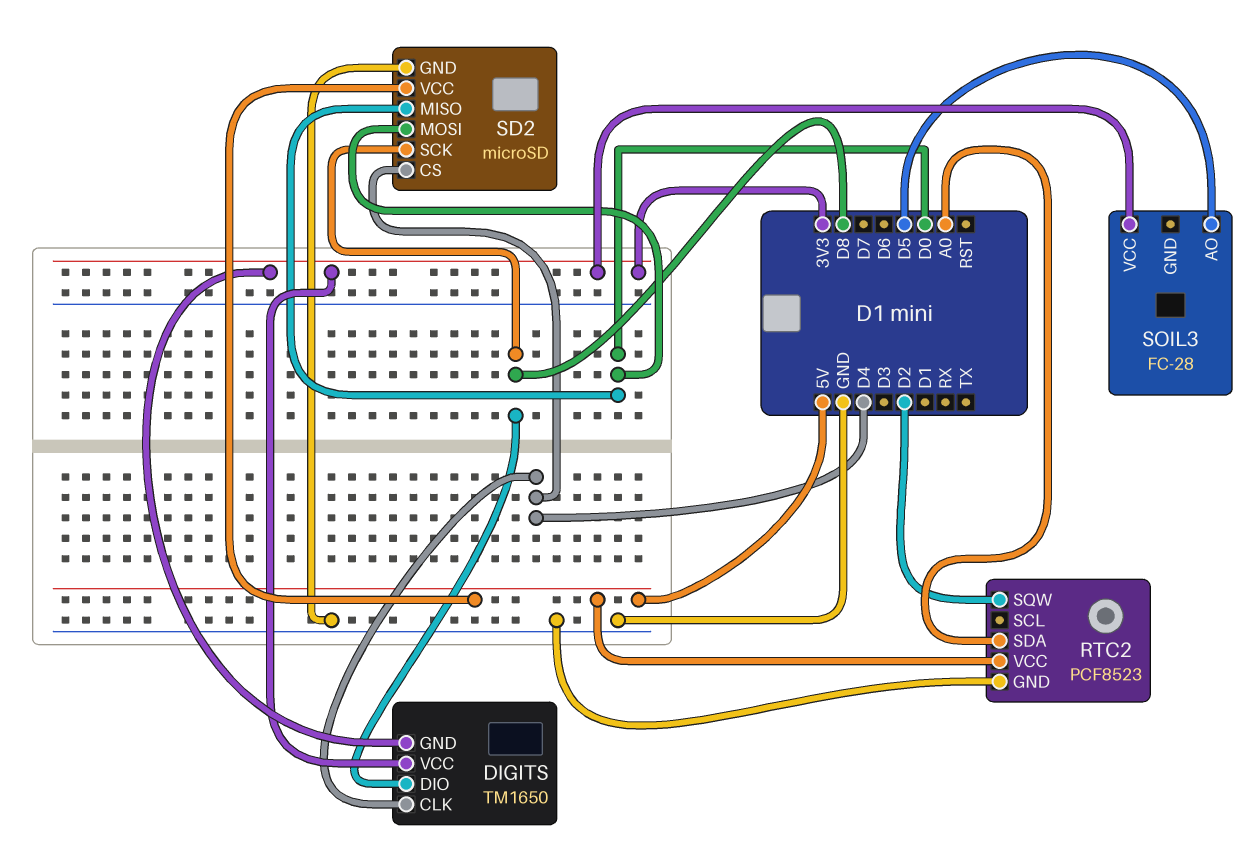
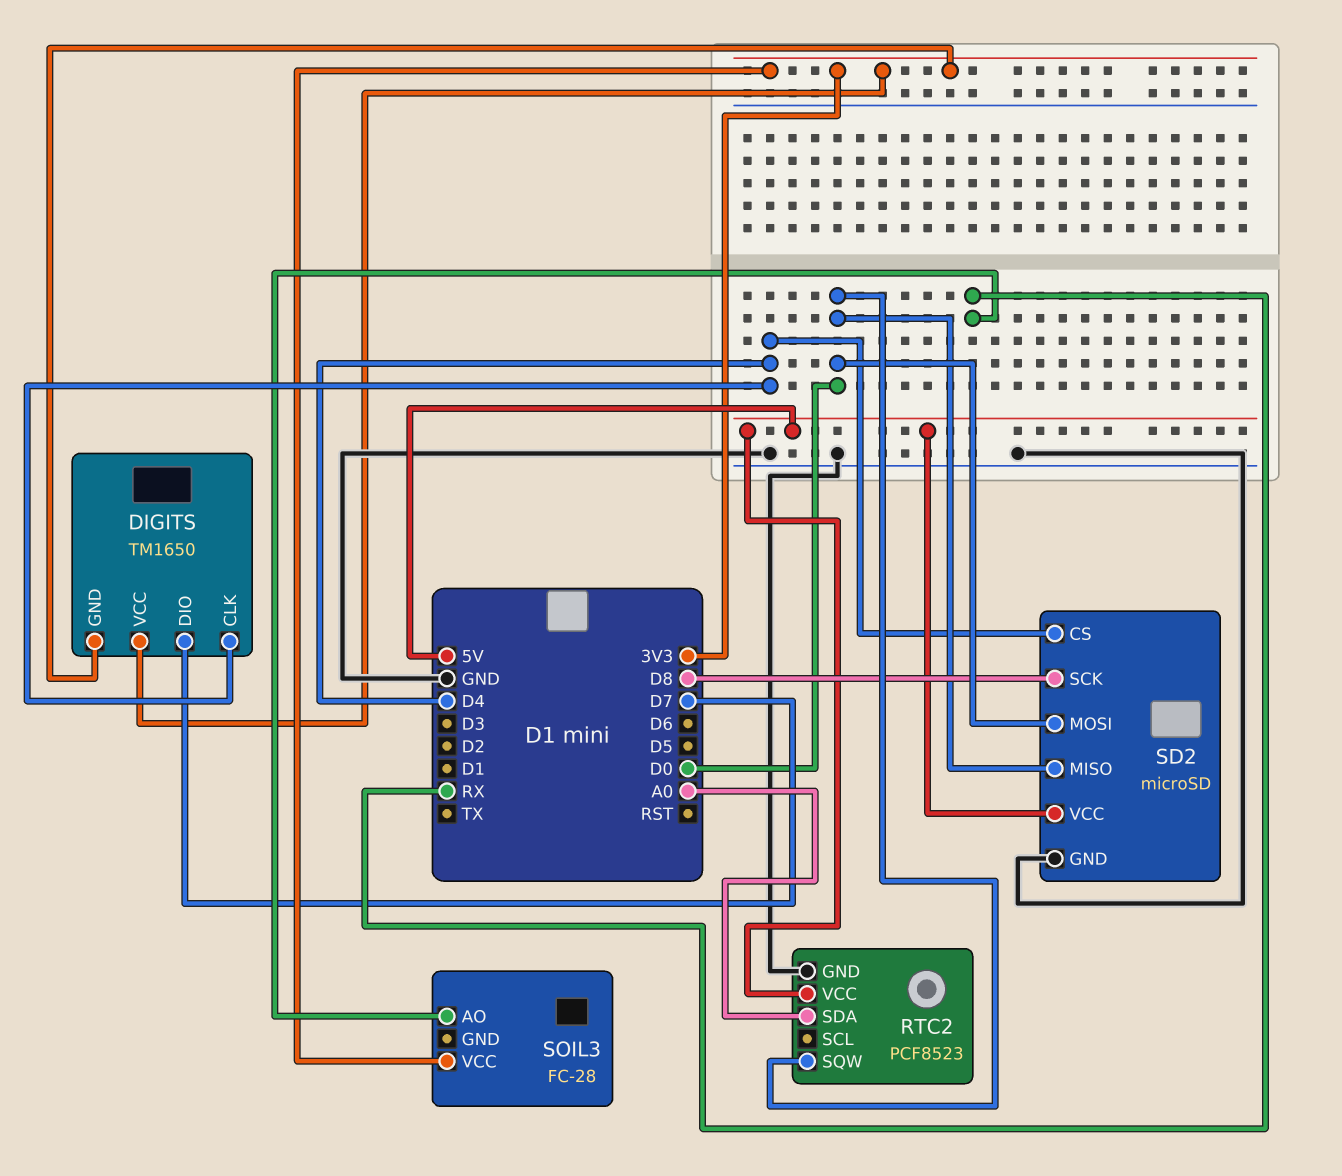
DIGITS pin DIO: D8 -> D7
RTC2 pin SQW: D2 -> D0
SOIL3 pin AO: D5 -> RX

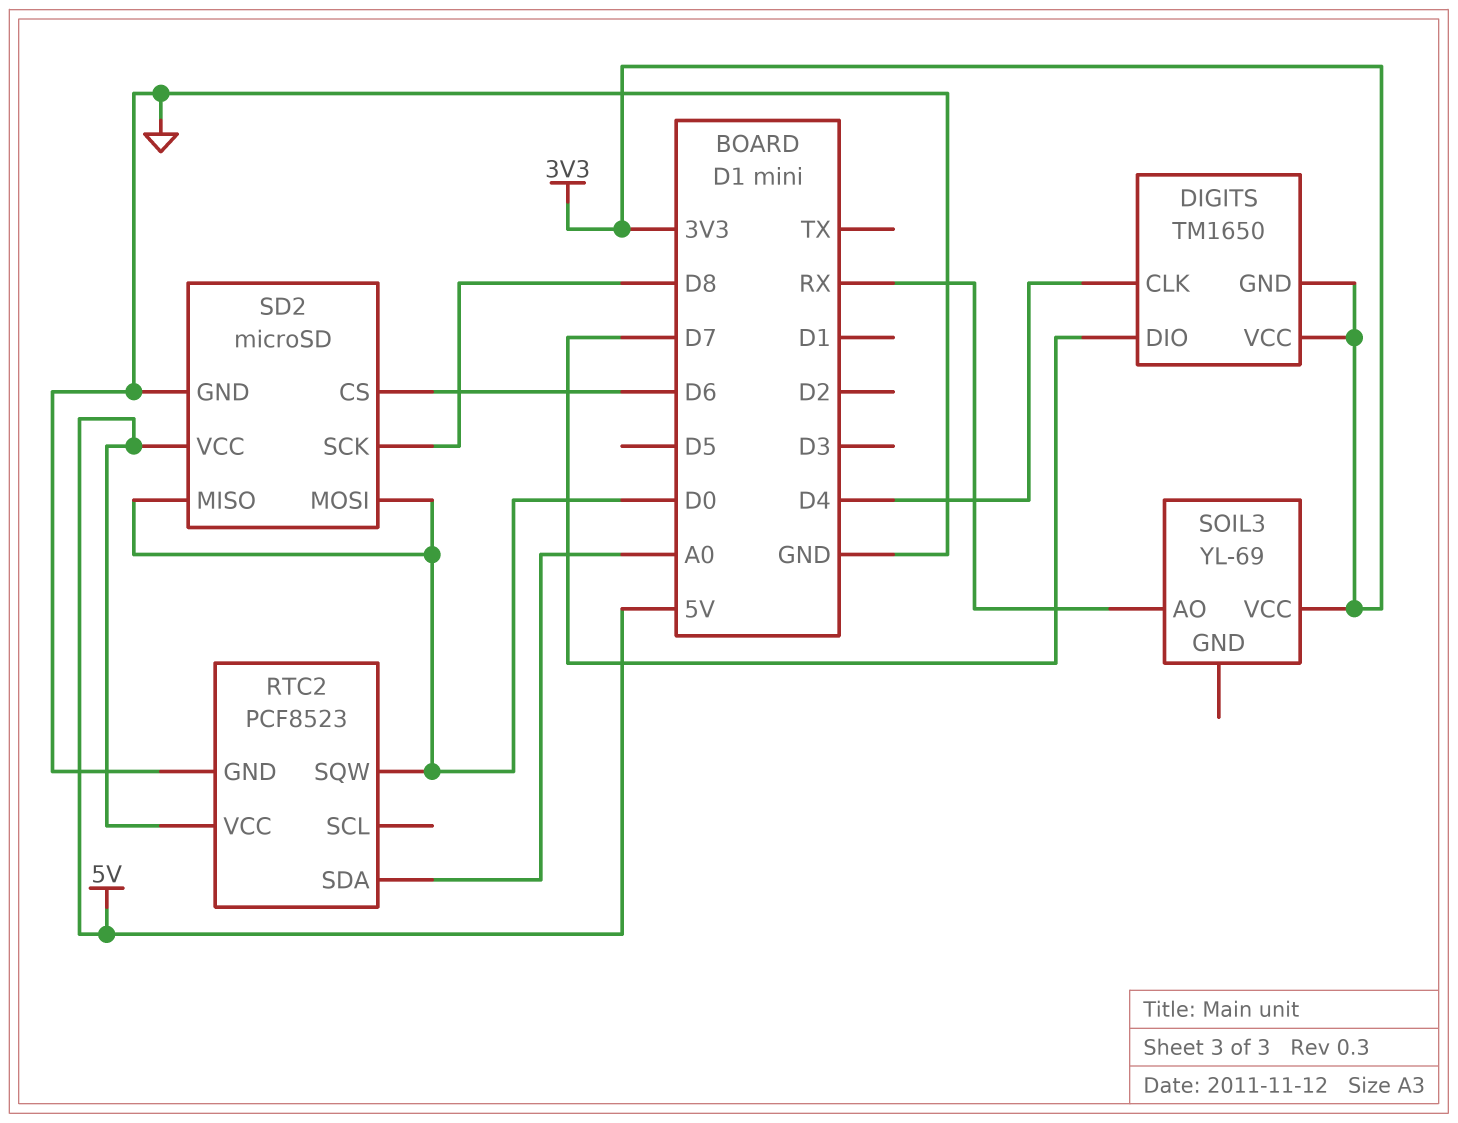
SD2 pin CS: D4 -> D6
SOIL3: FC-28 -> YL-69

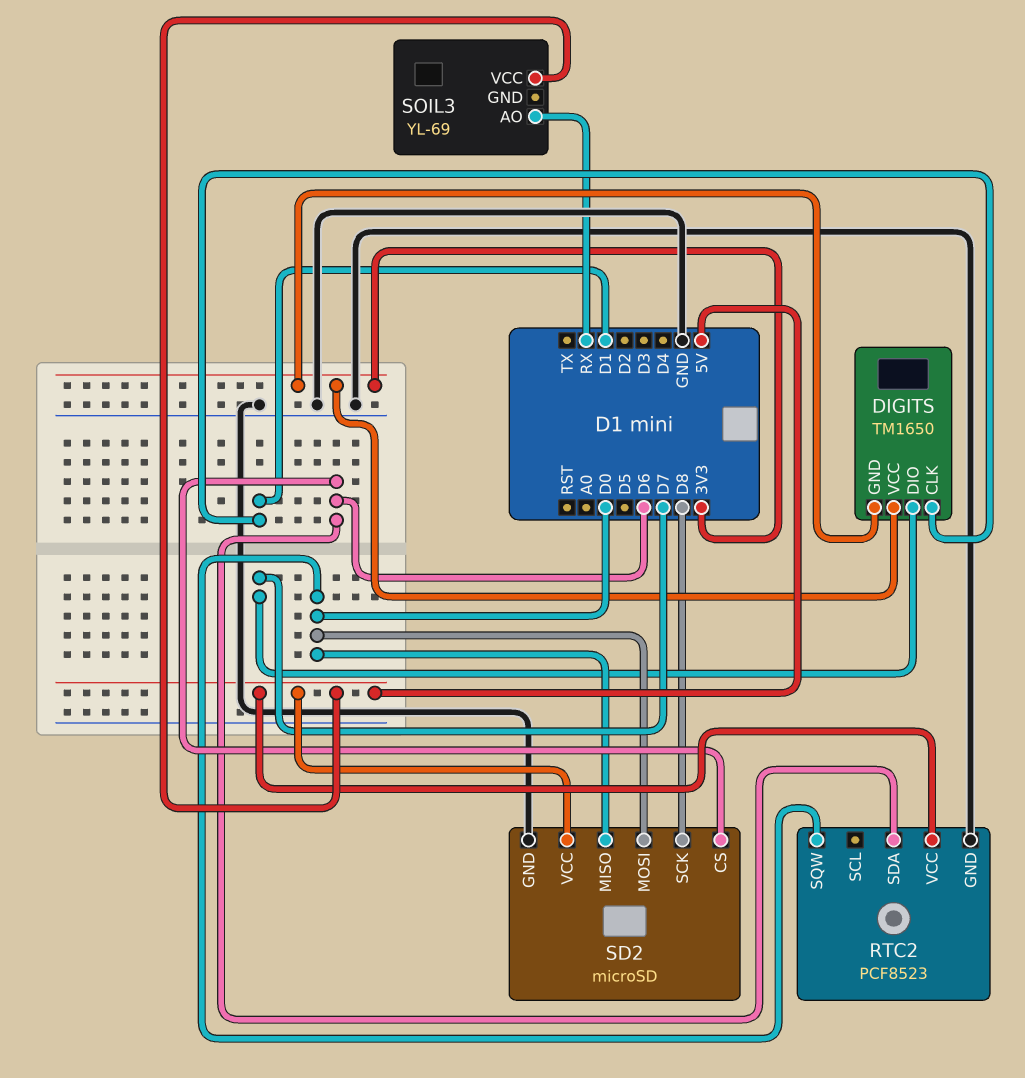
DIGITS pin CLK: D4 -> D1
RTC2 pin SDA: A0 -> D6
SOIL3 pin VCC: 3V3 -> 5V

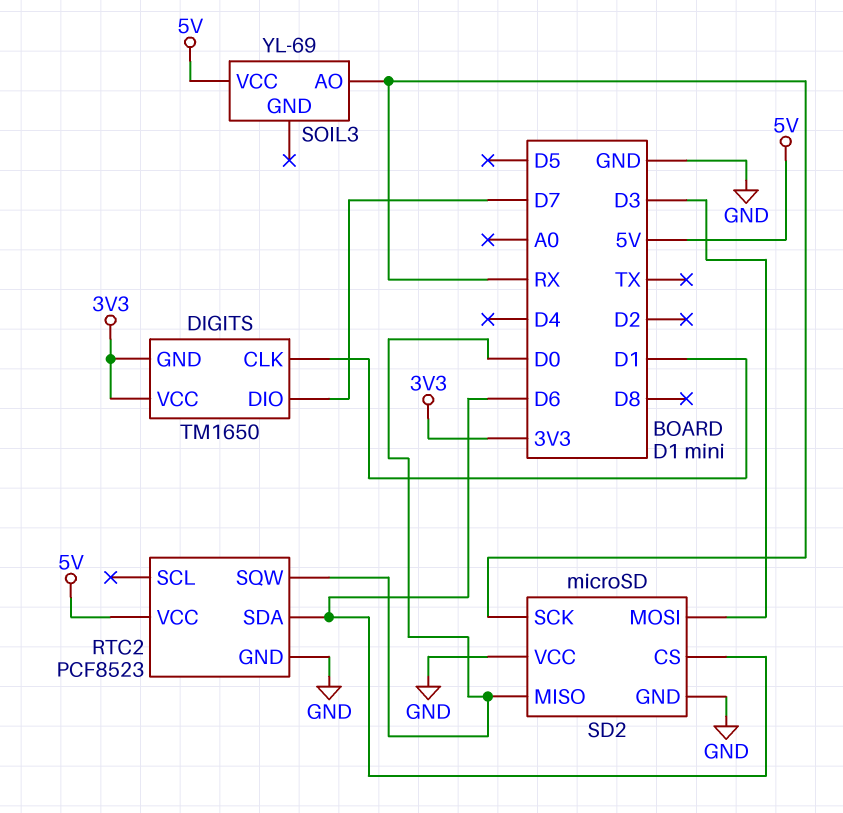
SD2 pin MOSI: D0 -> D3
SD2 pin SCK: D8 -> RX
SD2 pin VCC: 5V -> GND

